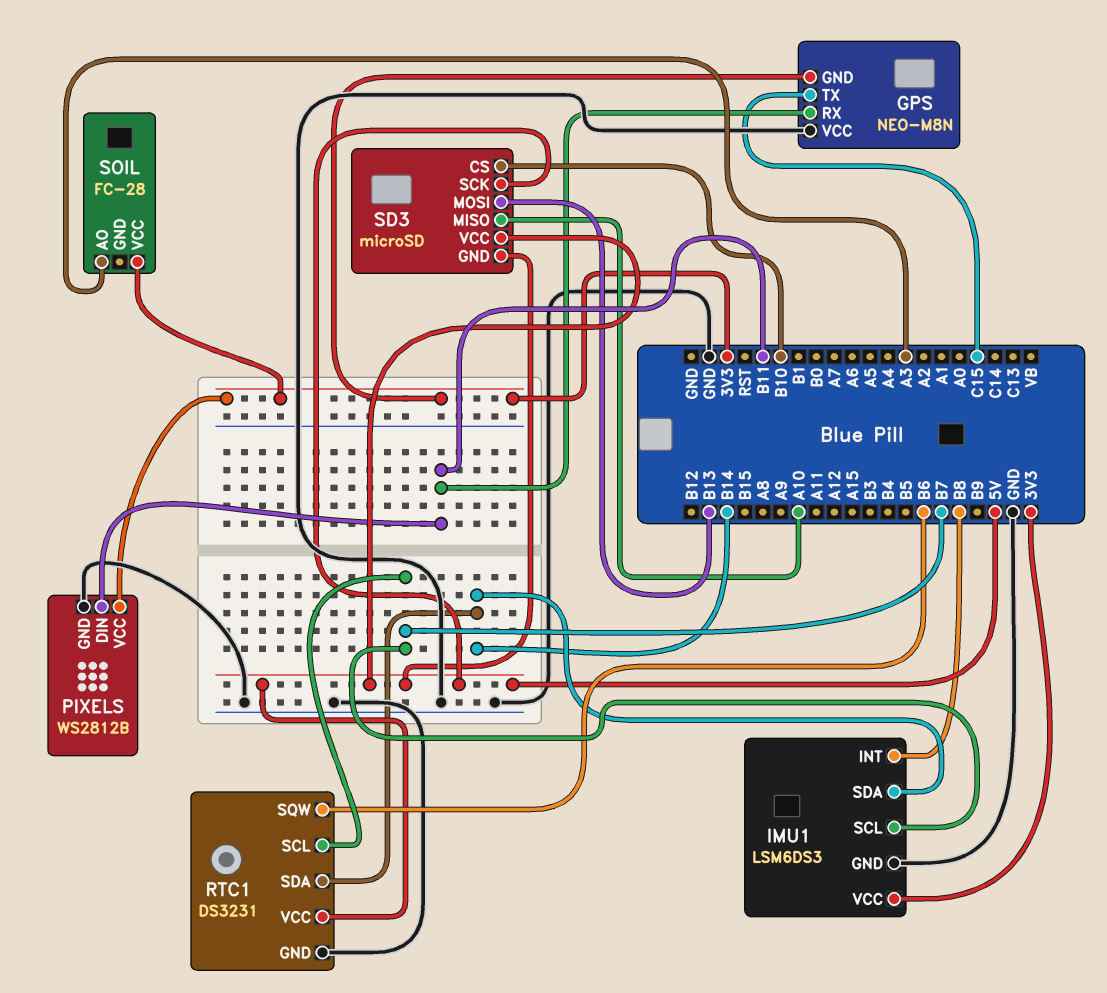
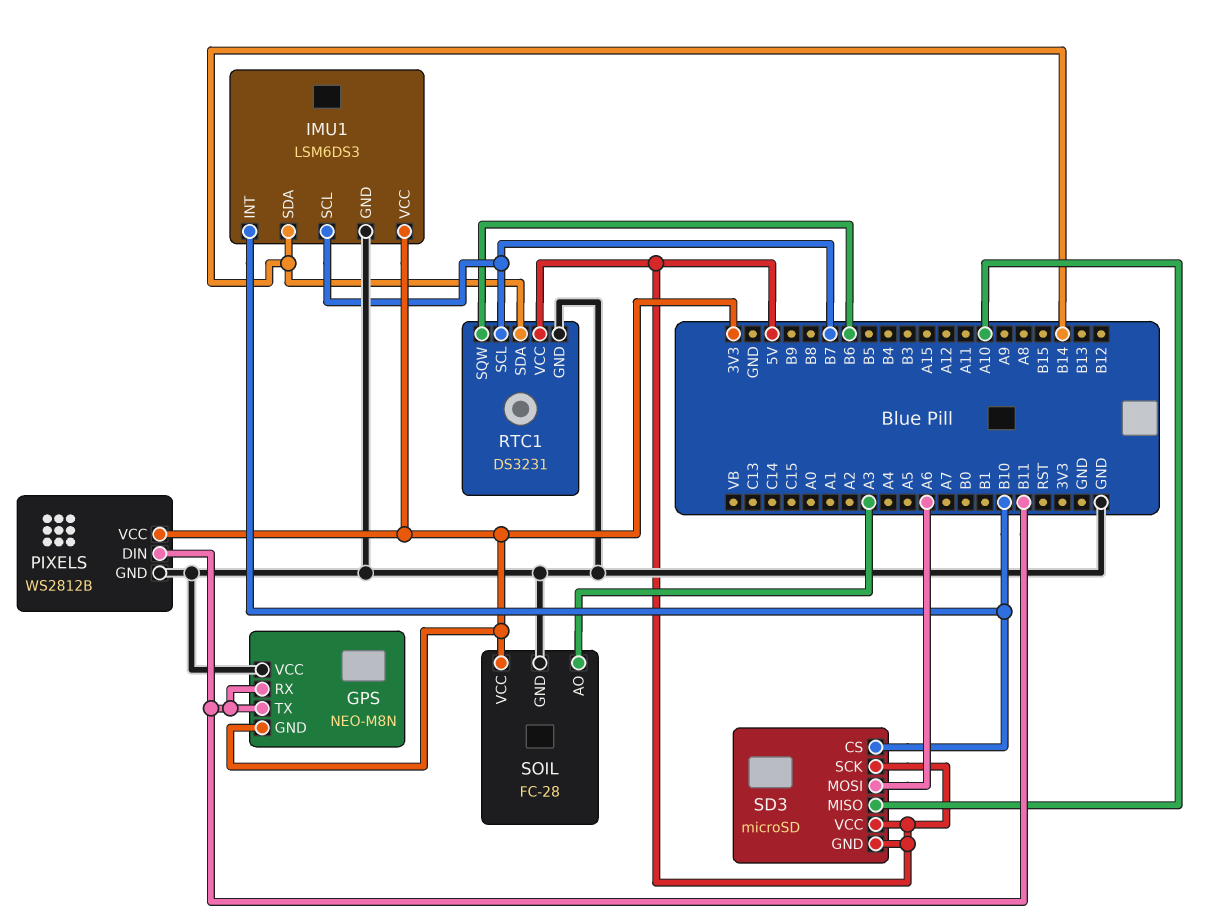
GPS pin TX: C15 -> B11
IMU1 pin INT: B8 -> B10
SD3 pin MOSI: B13 -> A6
SOIL pin GND: none -> GND

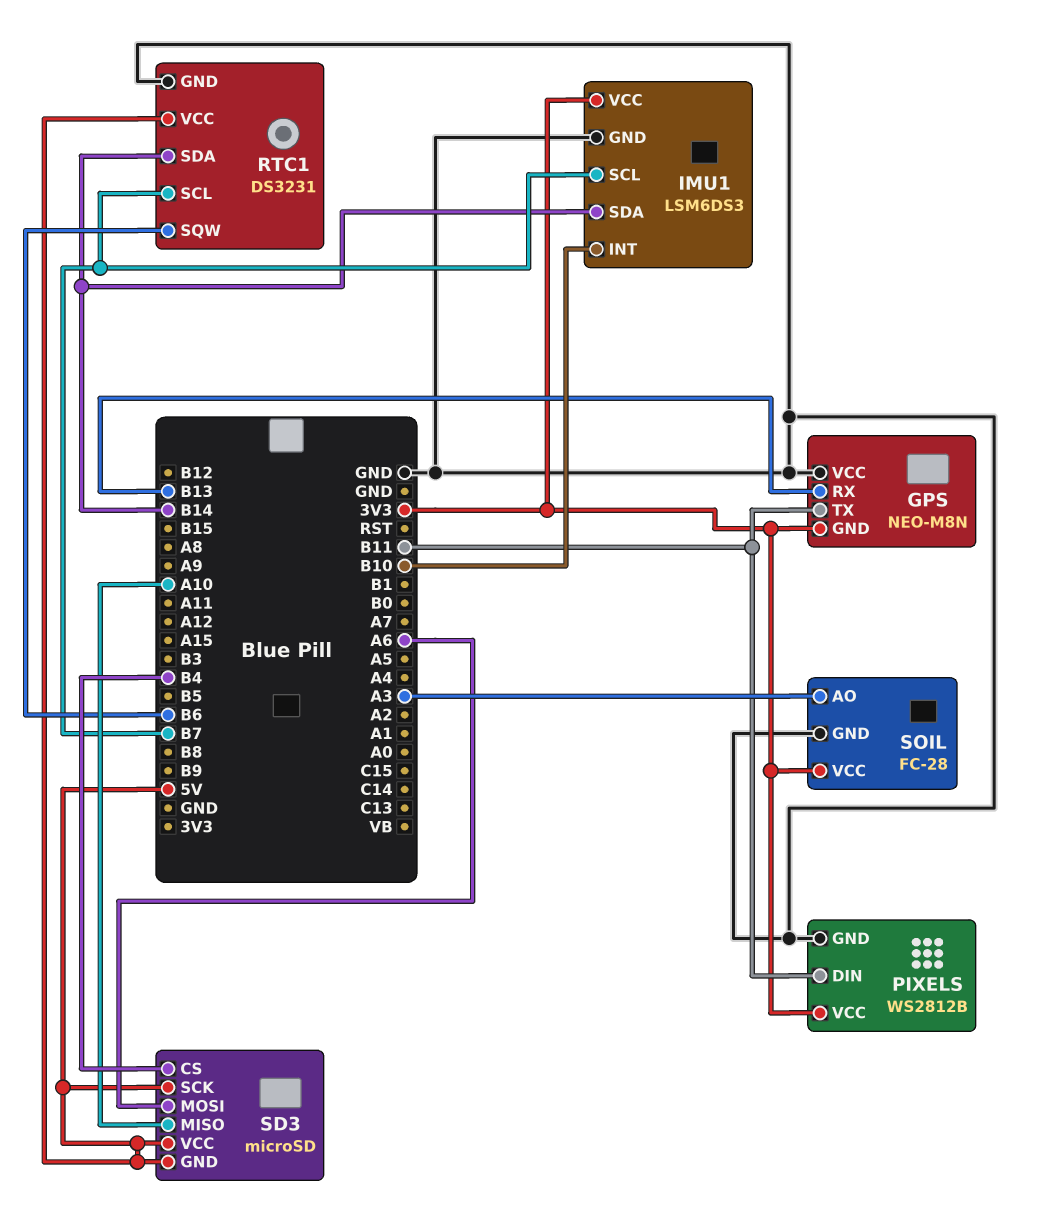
GPS pin RX: B11 -> B13
SD3 pin CS: B10 -> B4

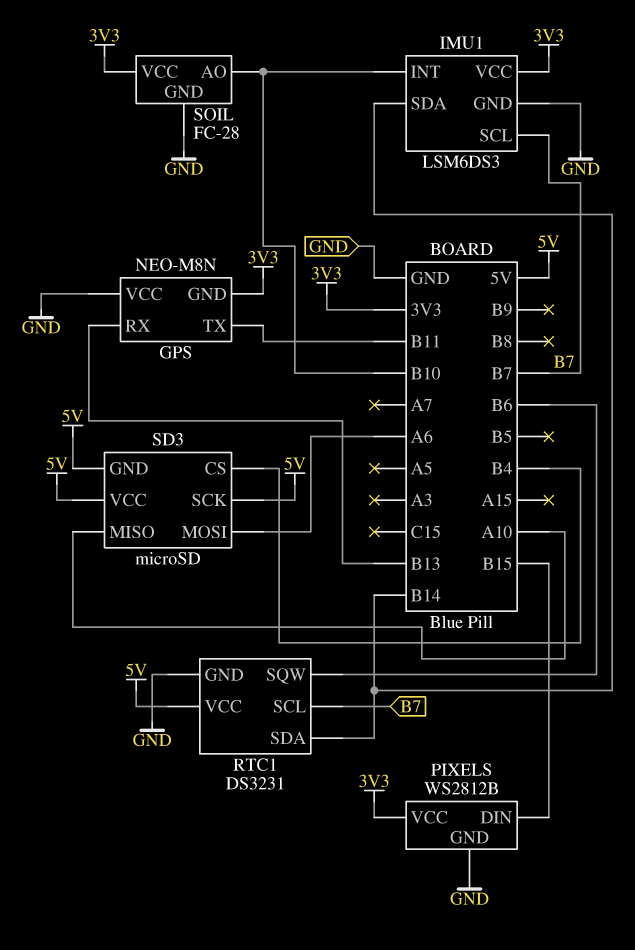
PIXELS pin DIN: B11 -> B15
SOIL pin AO: A3 -> B10

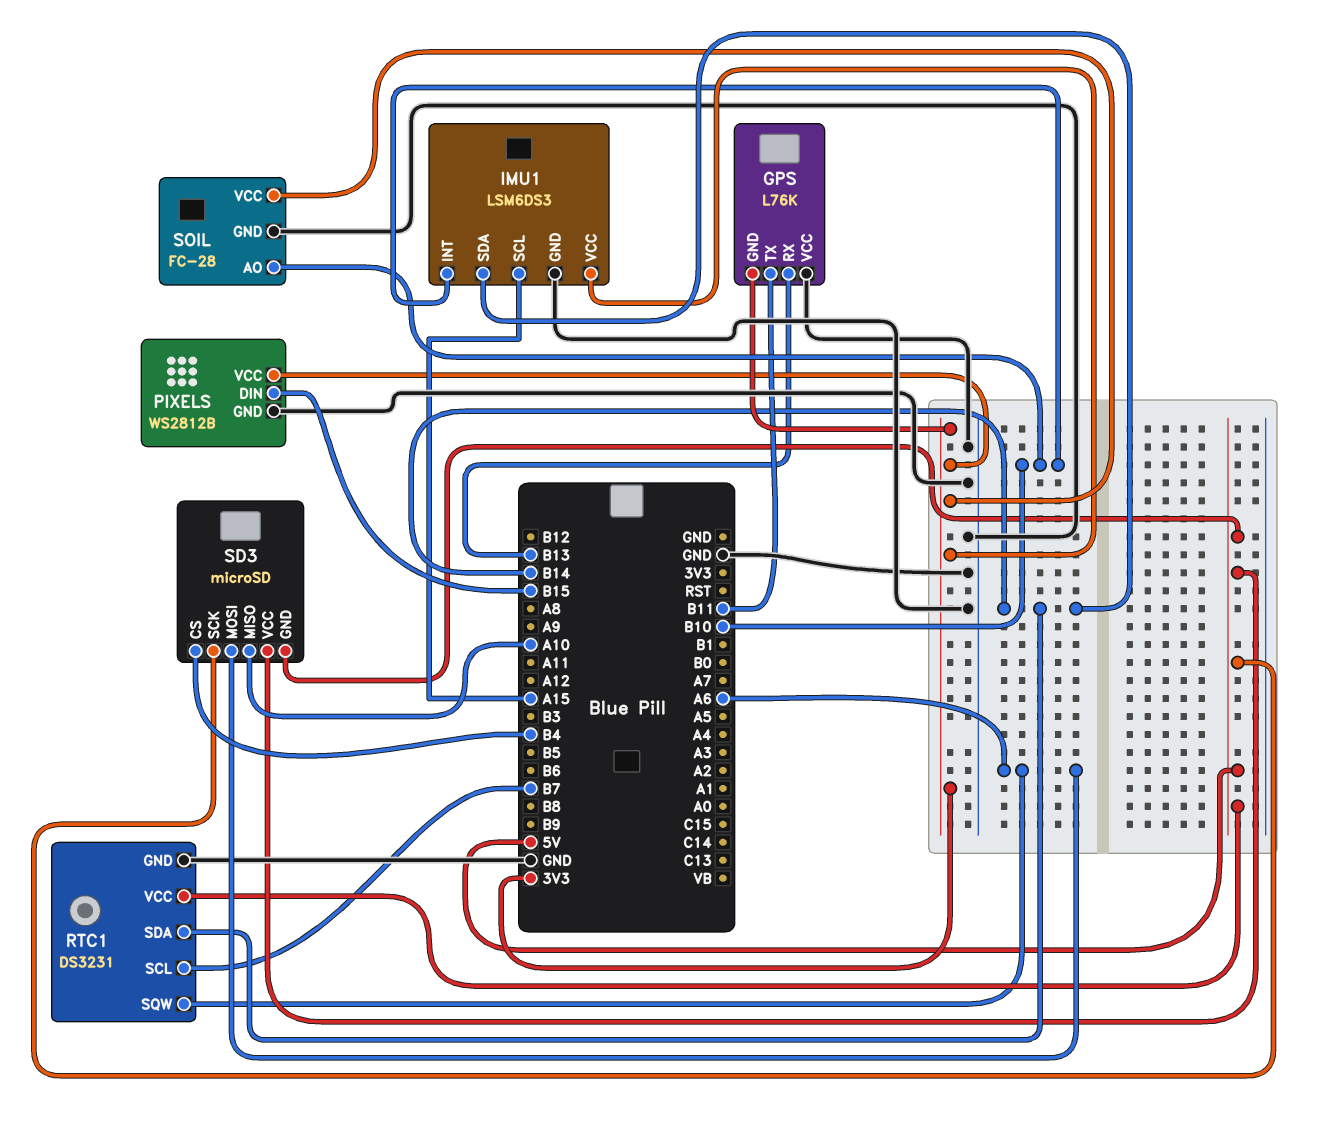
GPS: NEO-M8N -> L76K
IMU1 pin SCL: B7 -> A15
RTC1 pin SQW: B6 -> A6

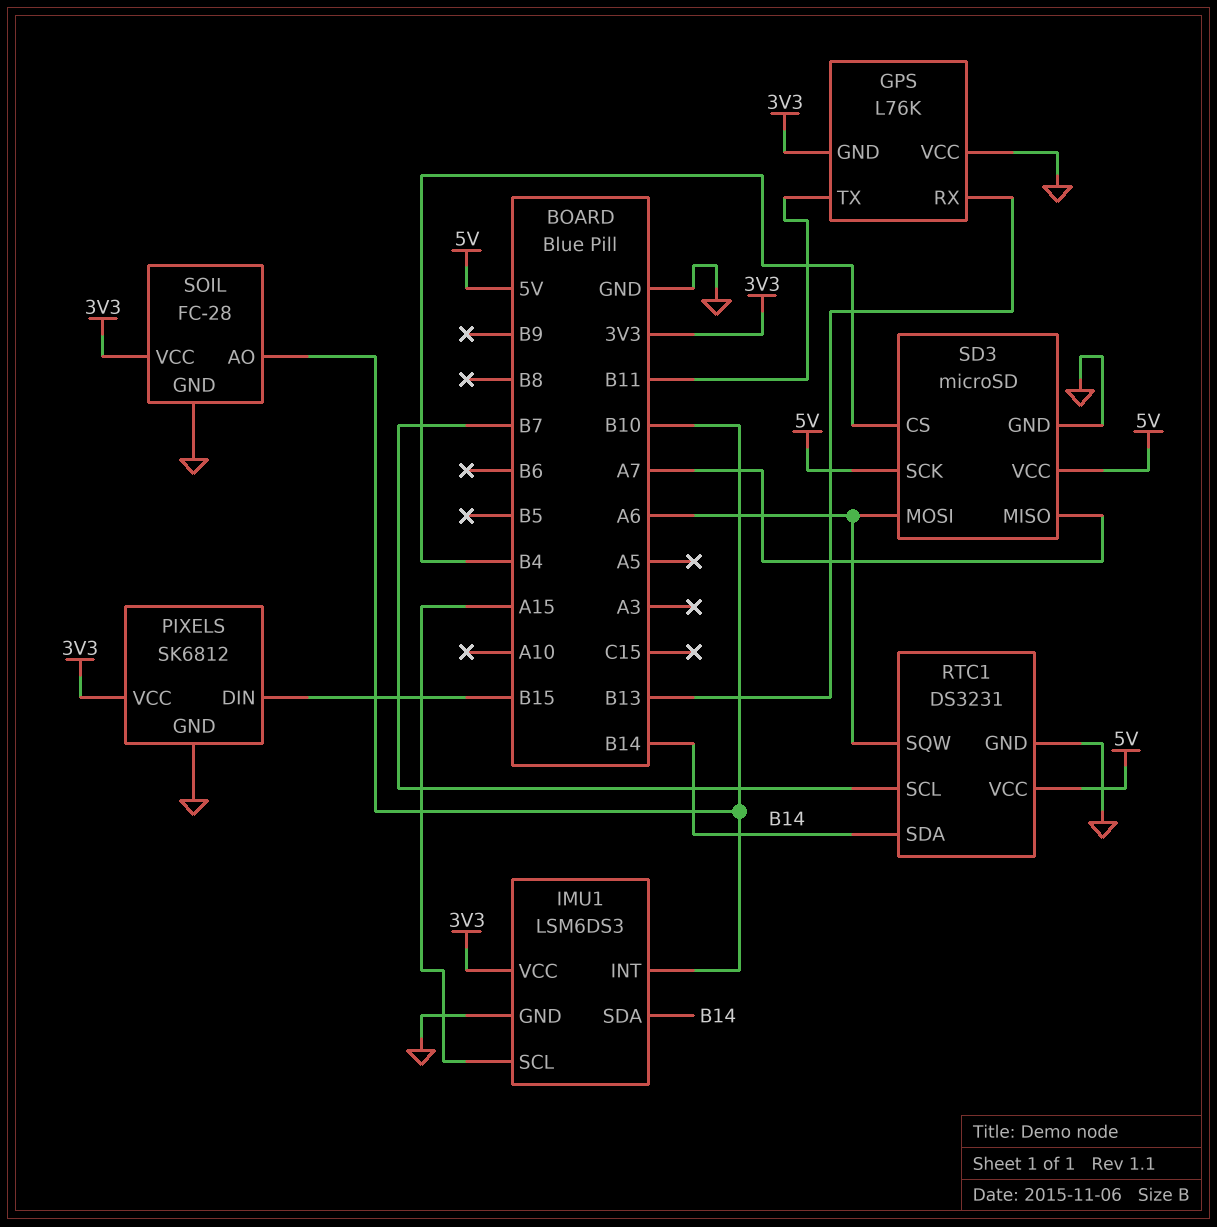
PIXELS: WS2812B -> SK6812
SD3 pin GND: 5V -> GND
SD3 pin MISO: A10 -> A7

